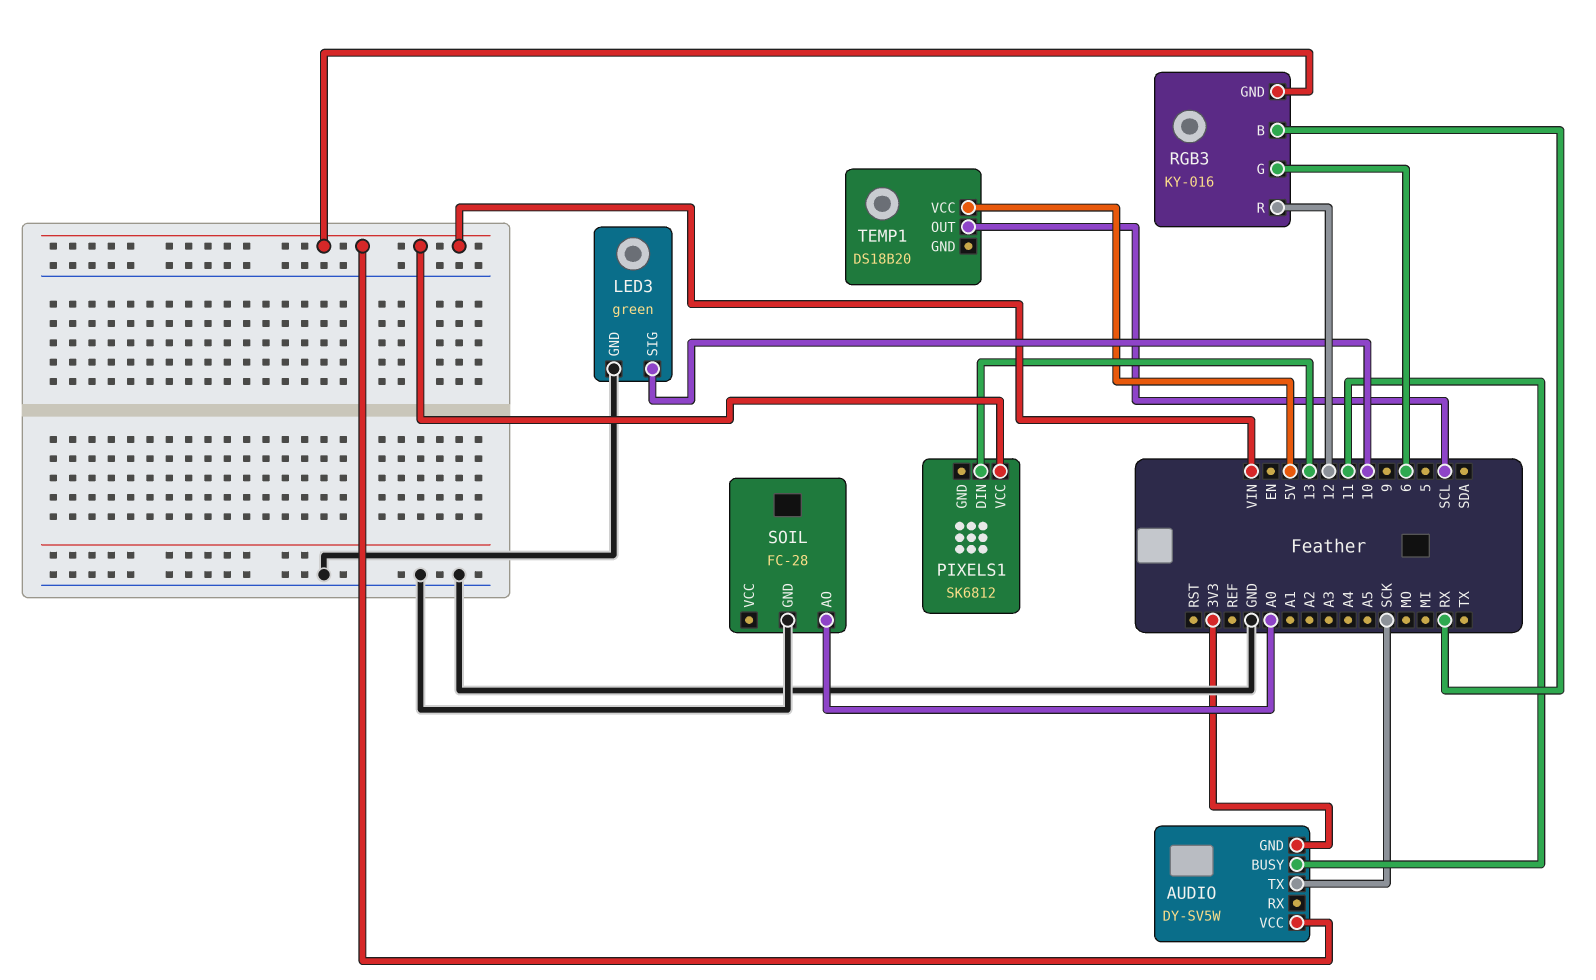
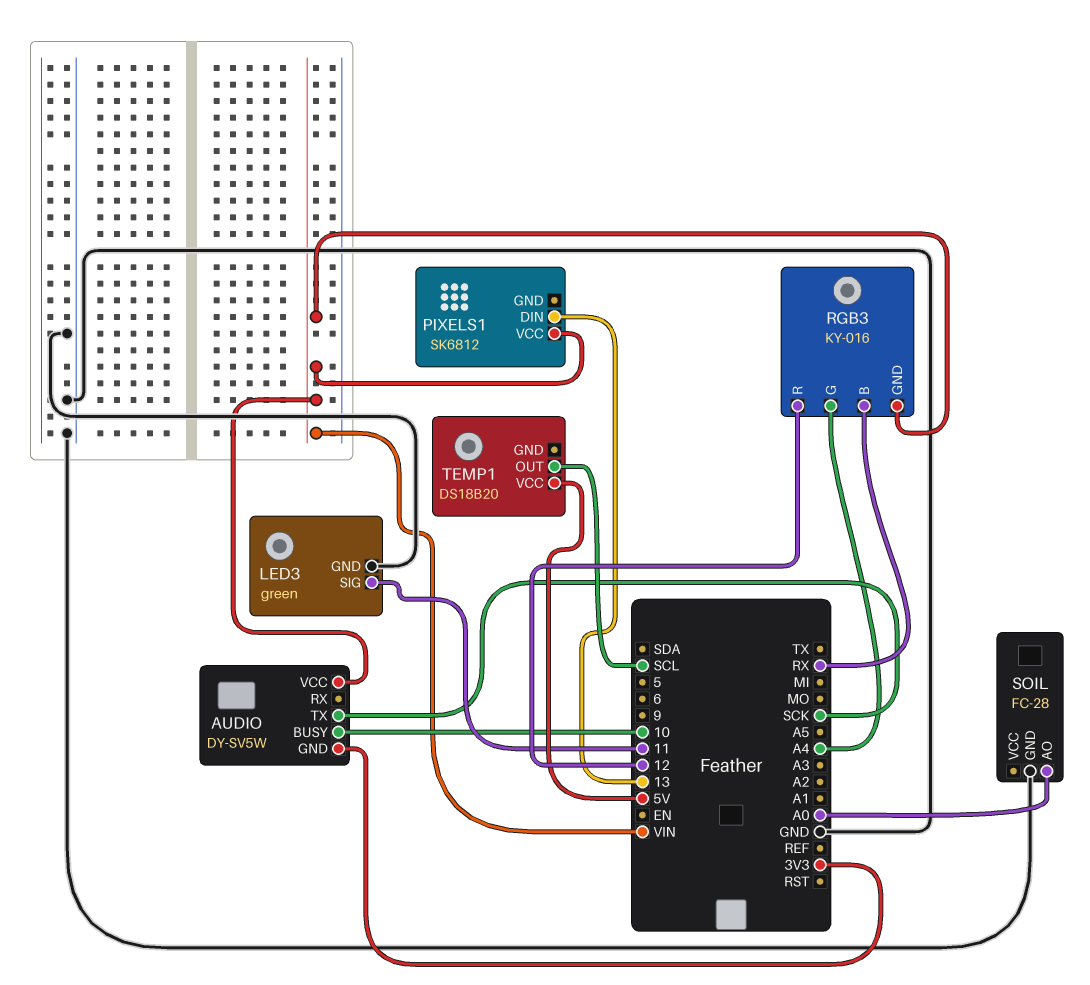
AUDIO pin BUSY: 11 -> 10
LED3 pin SIG: 10 -> 11
RGB3 pin G: 6 -> A4

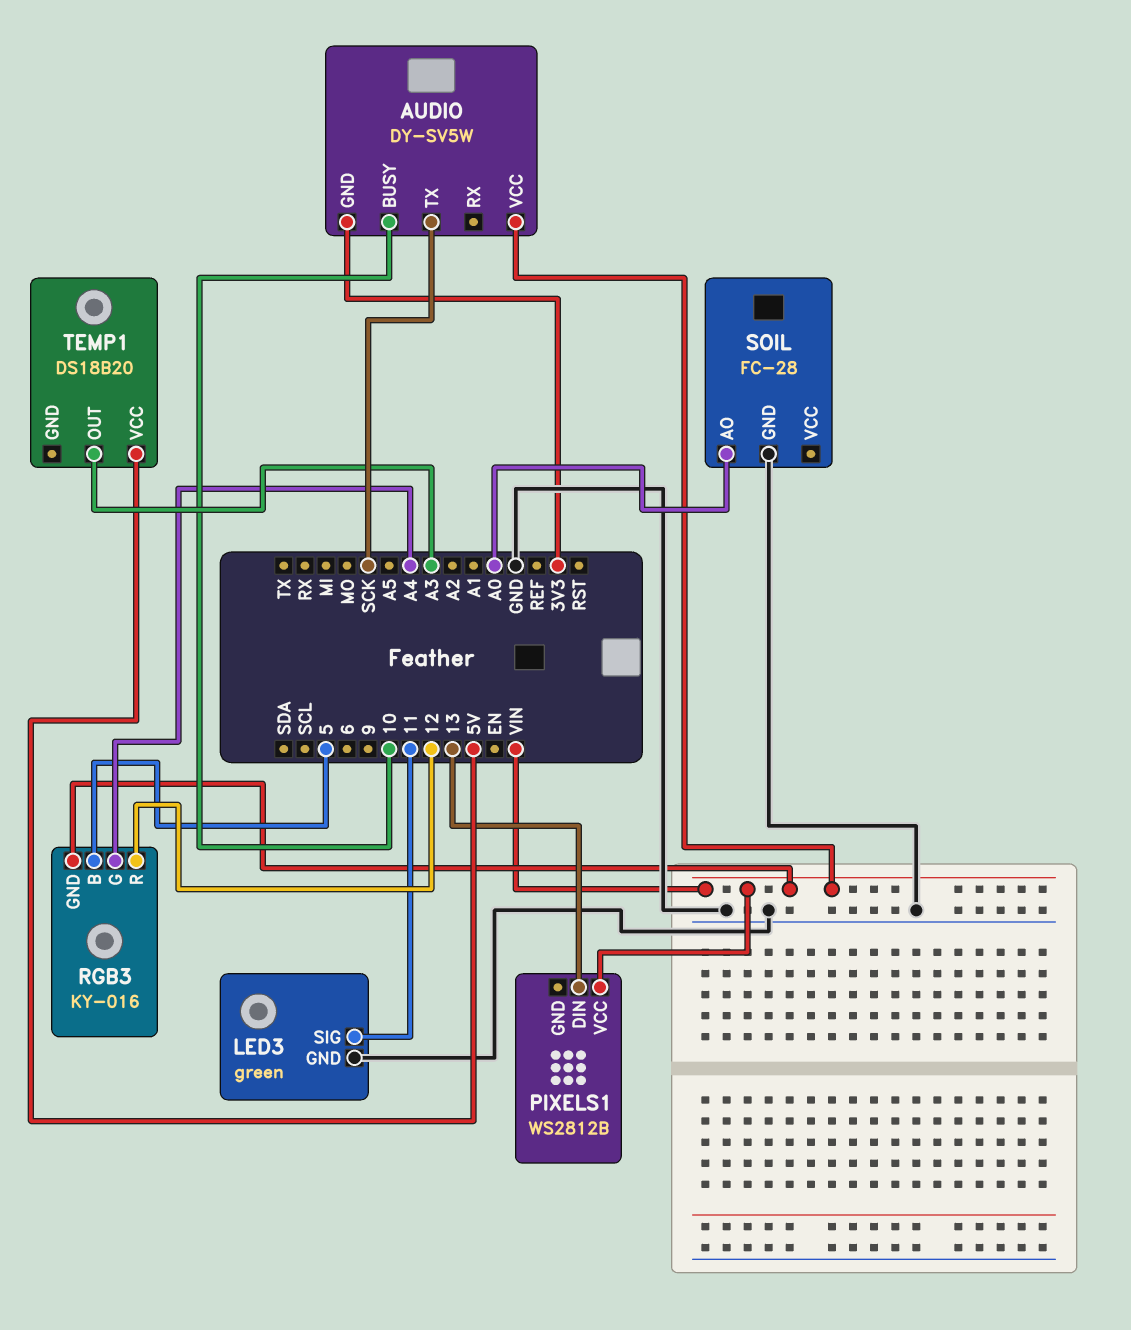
PIXELS1: SK6812 -> WS2812B
RGB3 pin B: RX -> 5
TEMP1 pin OUT: SCL -> A3

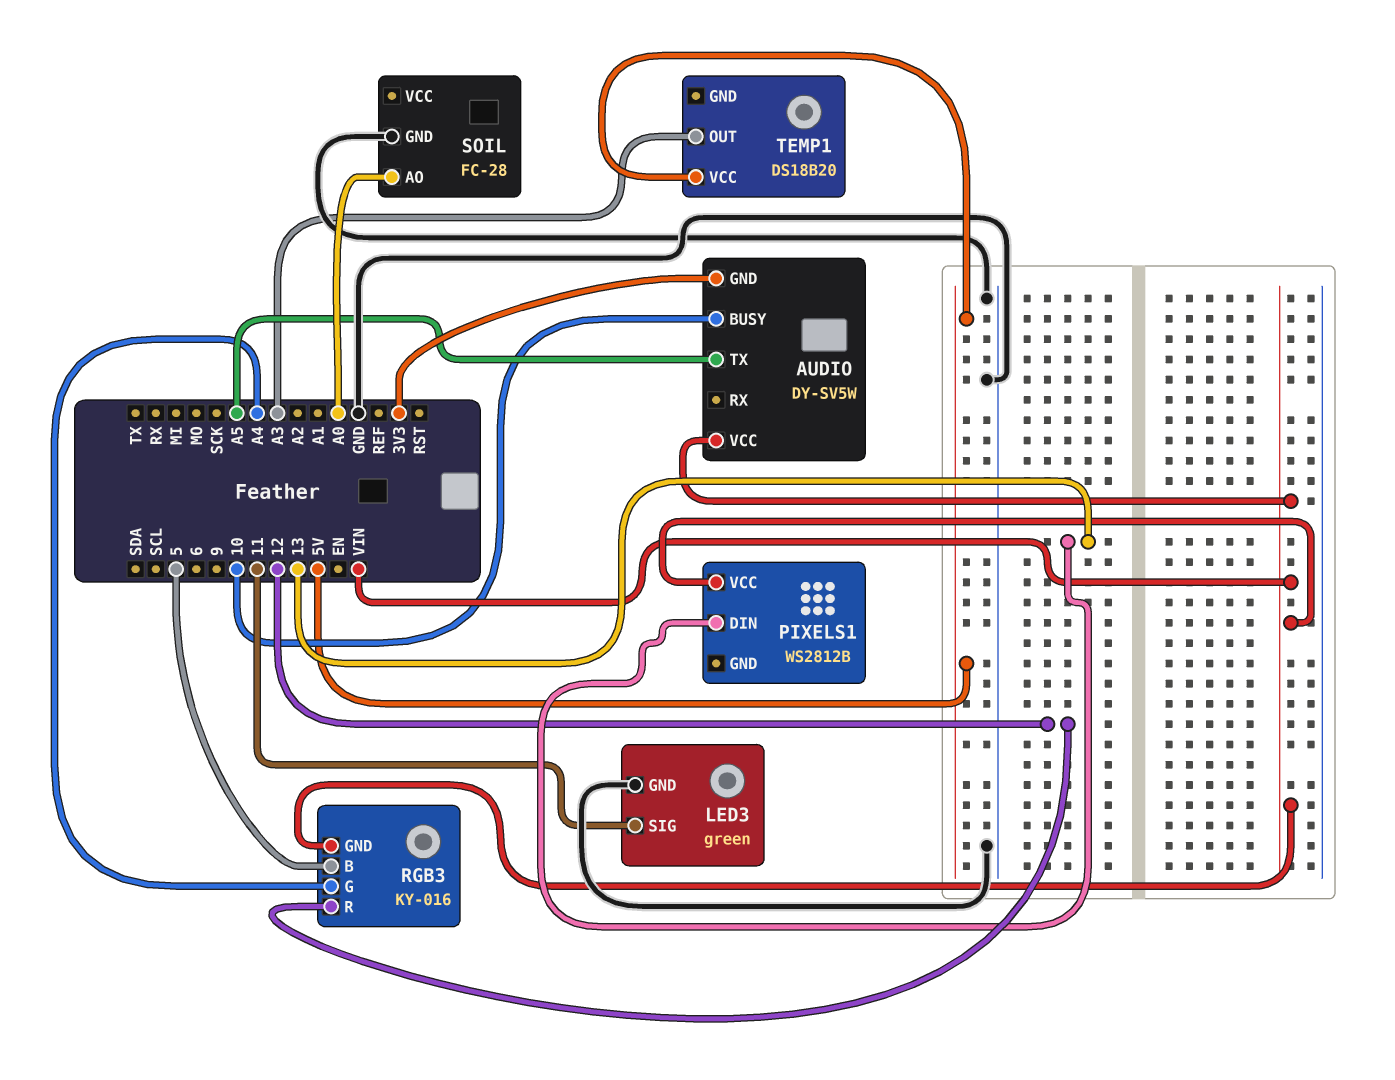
AUDIO pin TX: SCK -> A5

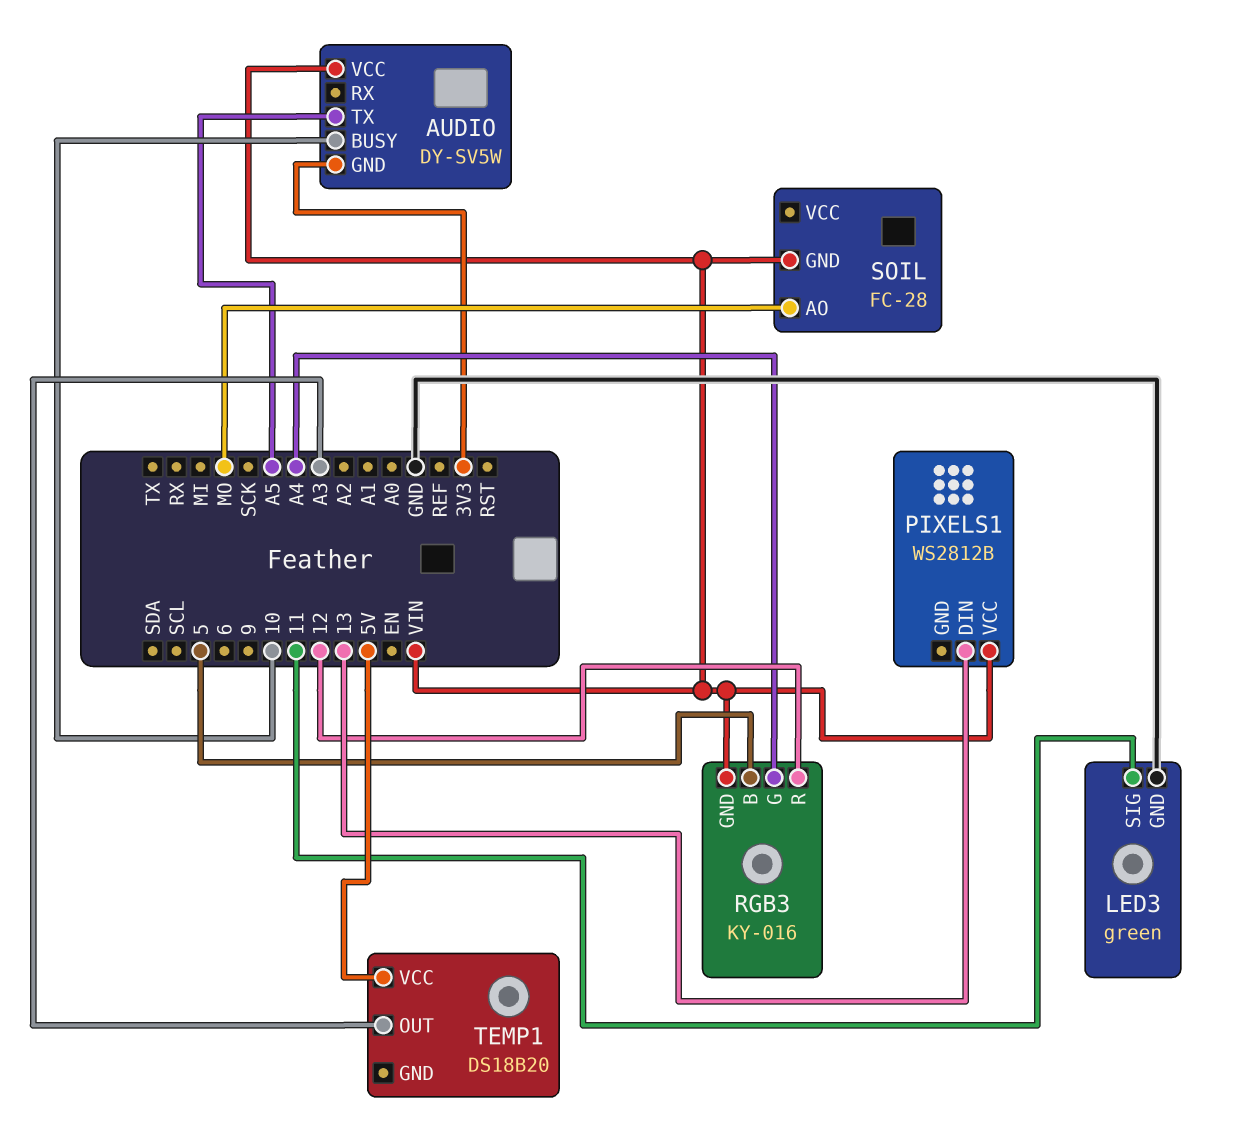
SOIL pin AO: A0 -> MO
SOIL pin GND: GND -> VIN

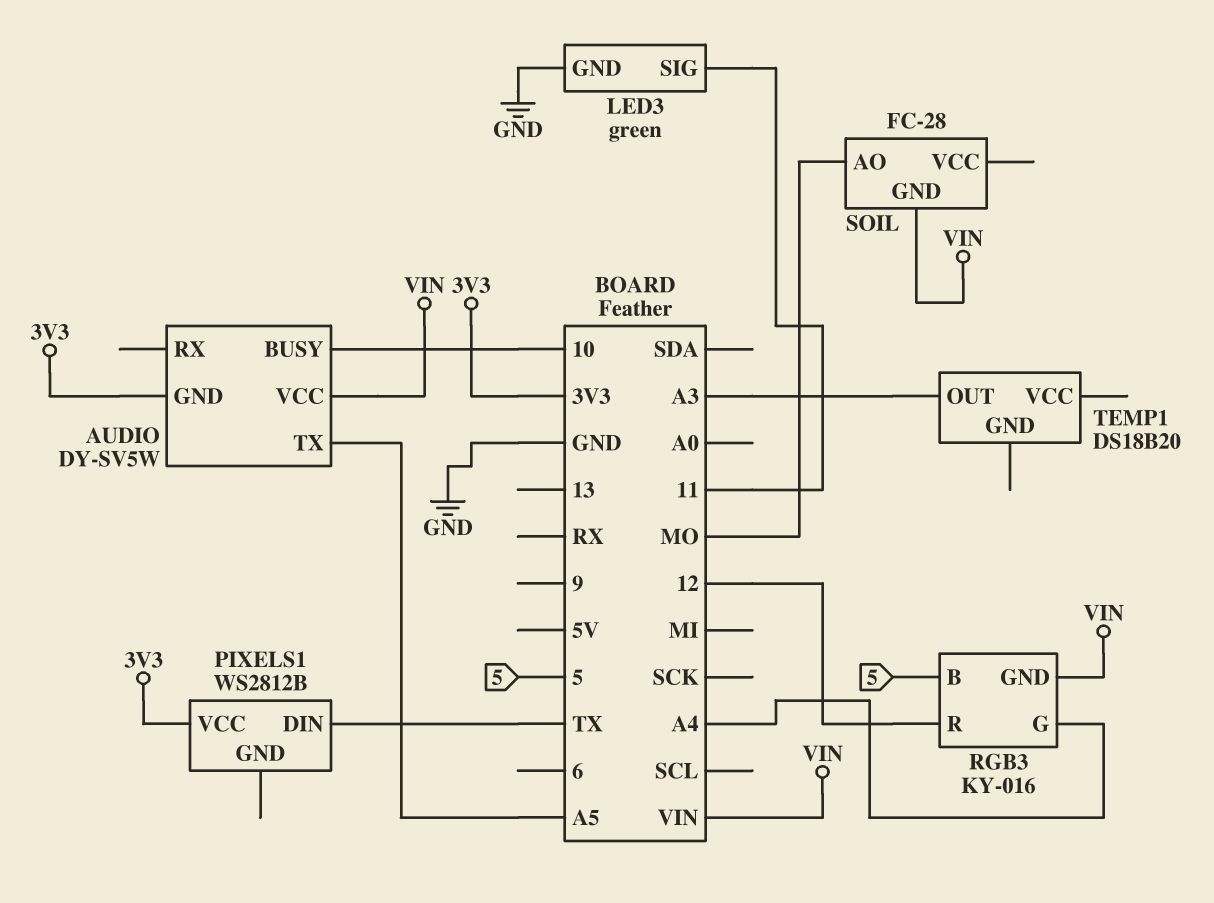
PIXELS1 pin DIN: 13 -> TX
PIXELS1 pin VCC: VIN -> 3V3
TEMP1 pin VCC: 5V -> none

